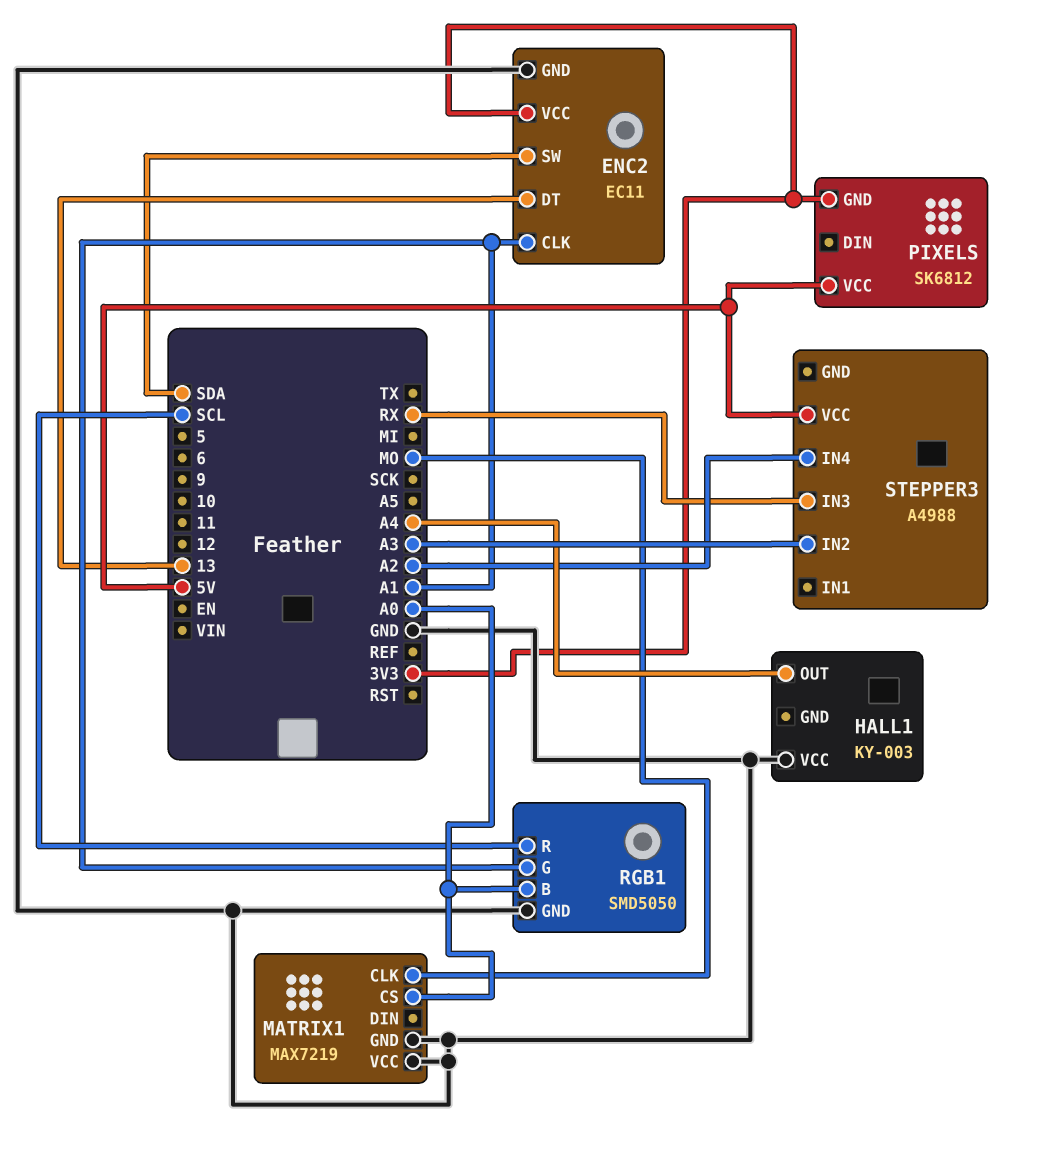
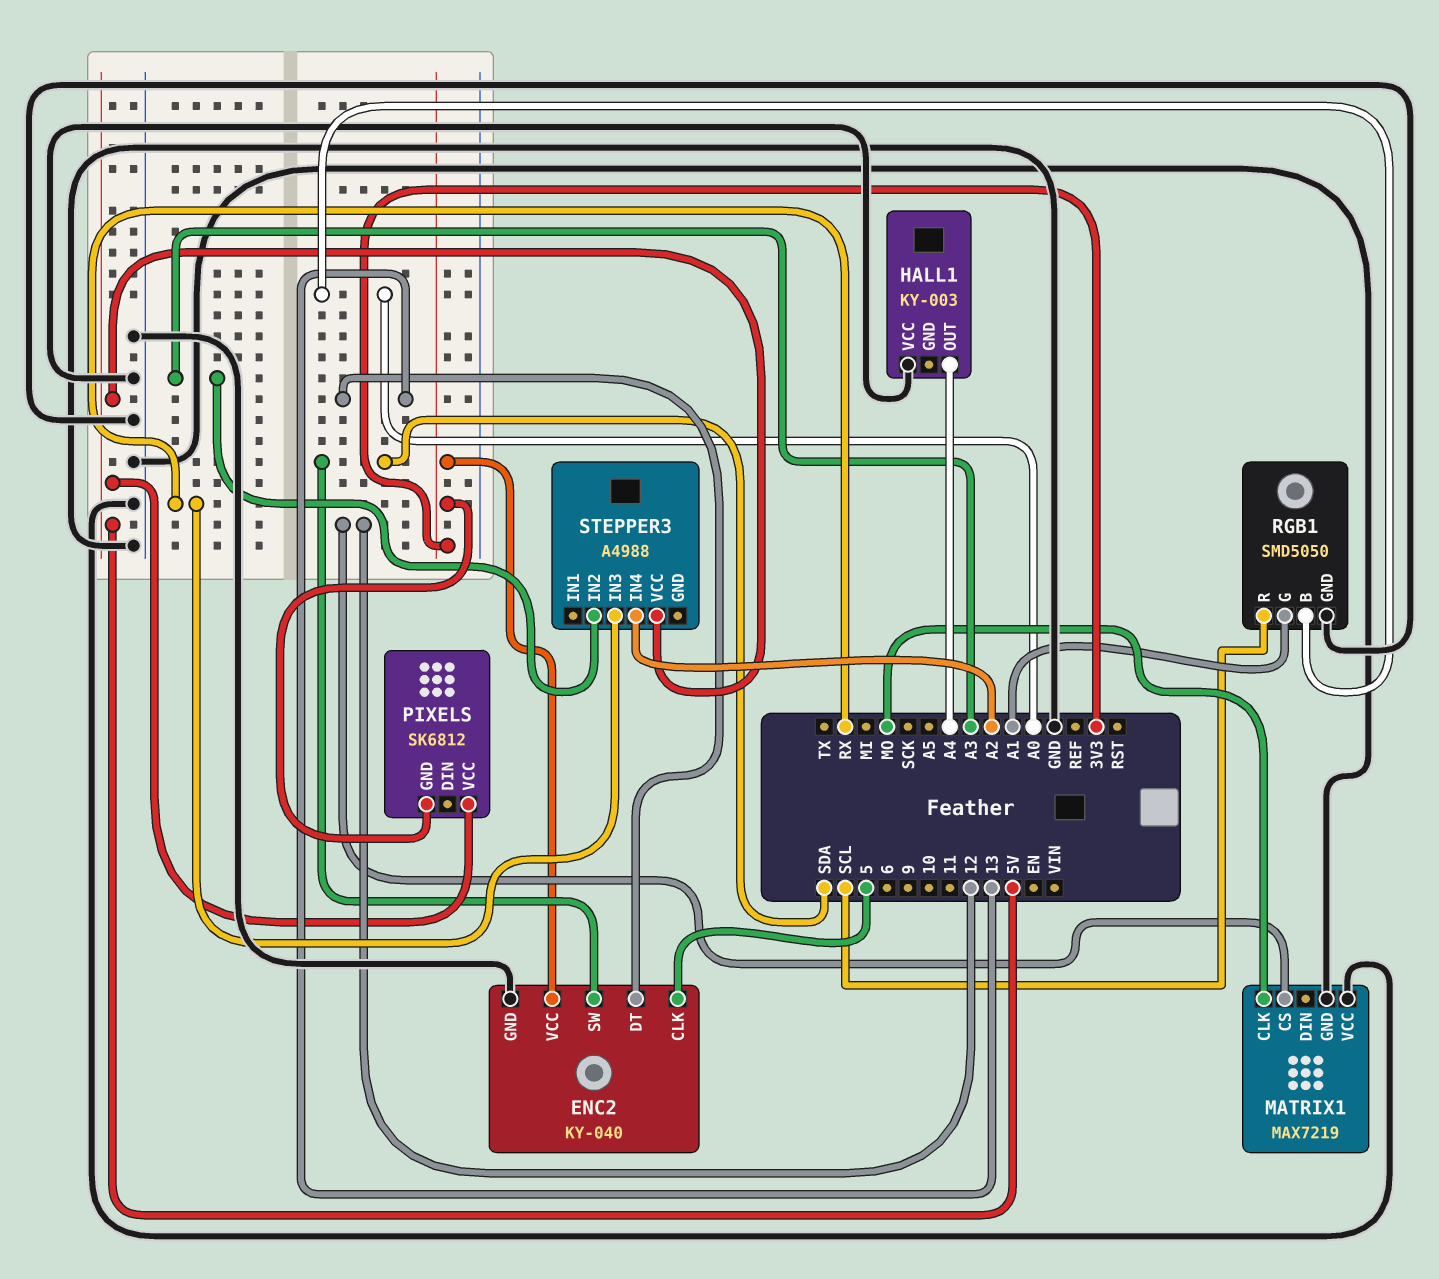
ENC2: EC11 -> KY-040
ENC2 pin CLK: A1 -> 5
MATRIX1 pin CS: A0 -> 12

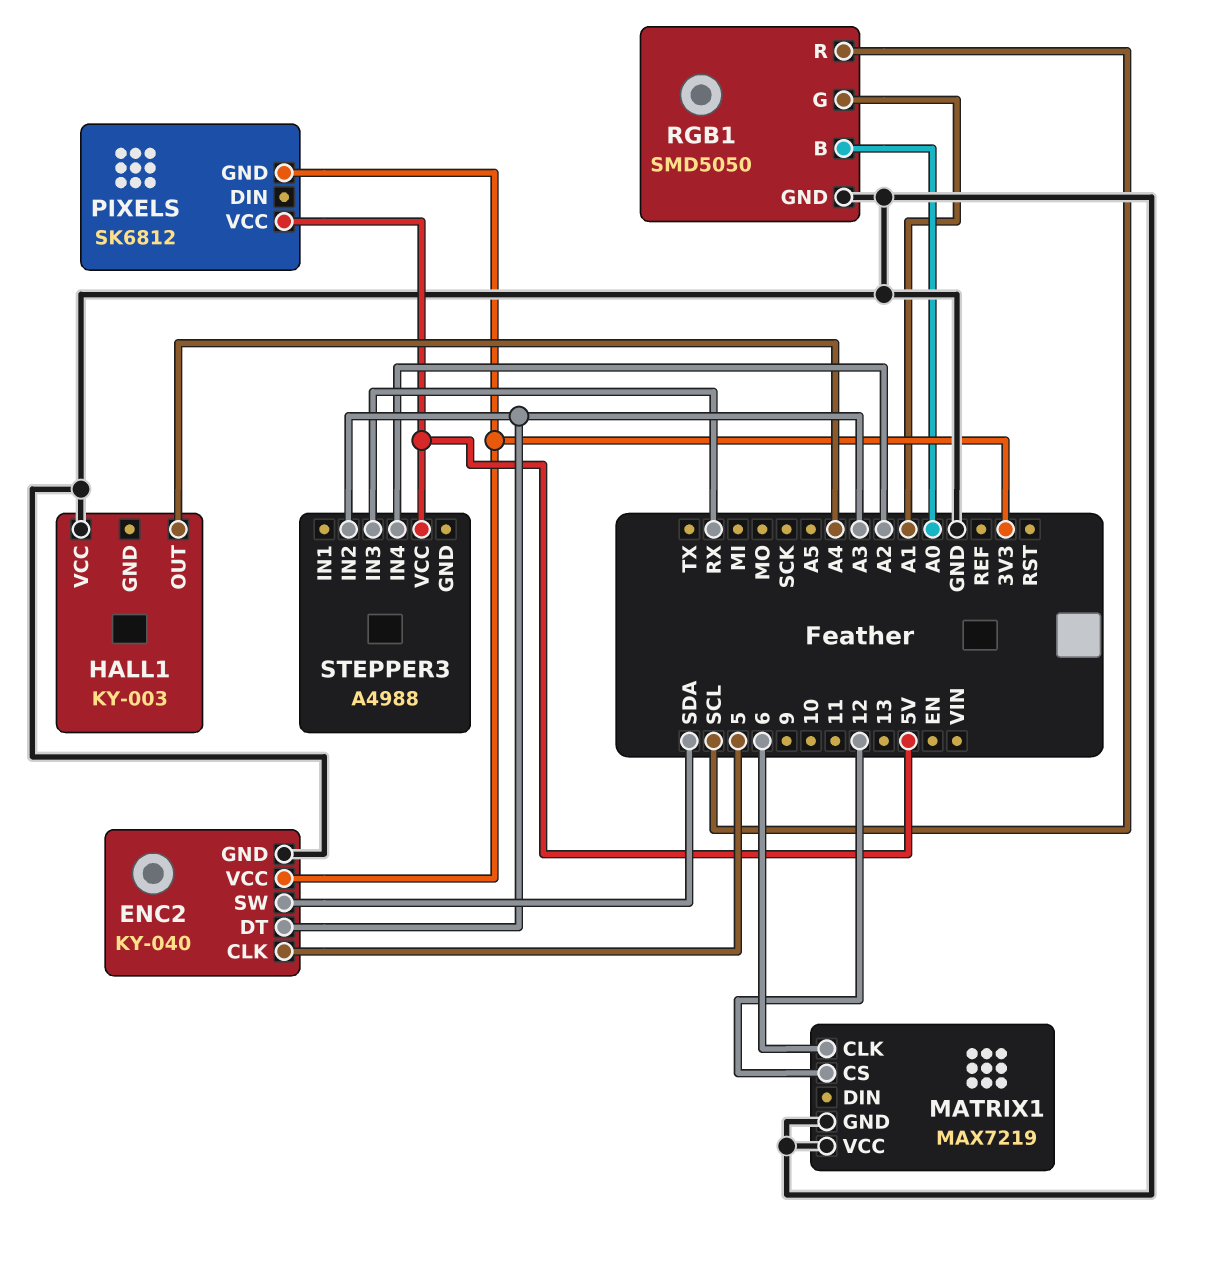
ENC2 pin DT: 13 -> A3
MATRIX1 pin CLK: MO -> 6

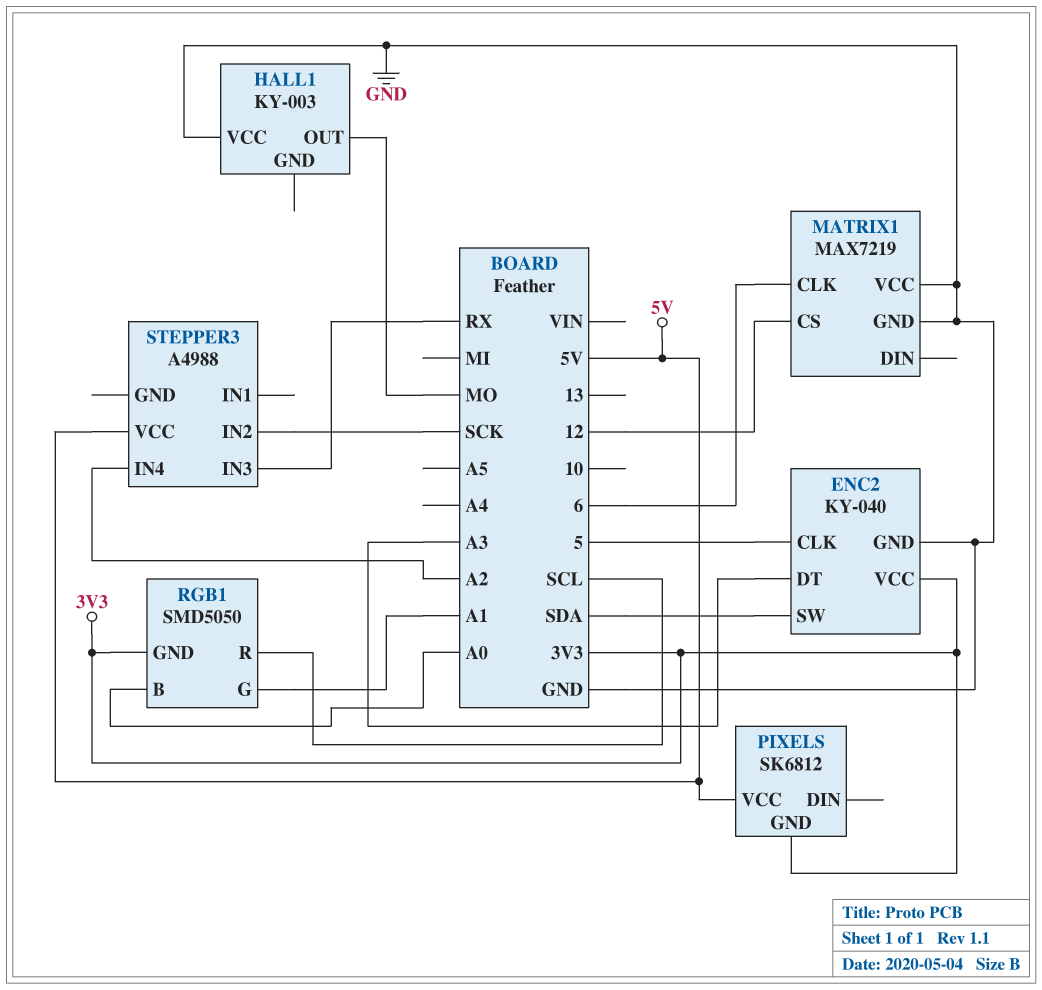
HALL1 pin OUT: A4 -> MO
RGB1 pin GND: GND -> 3V3
STEPPER3 pin IN2: A3 -> SCK

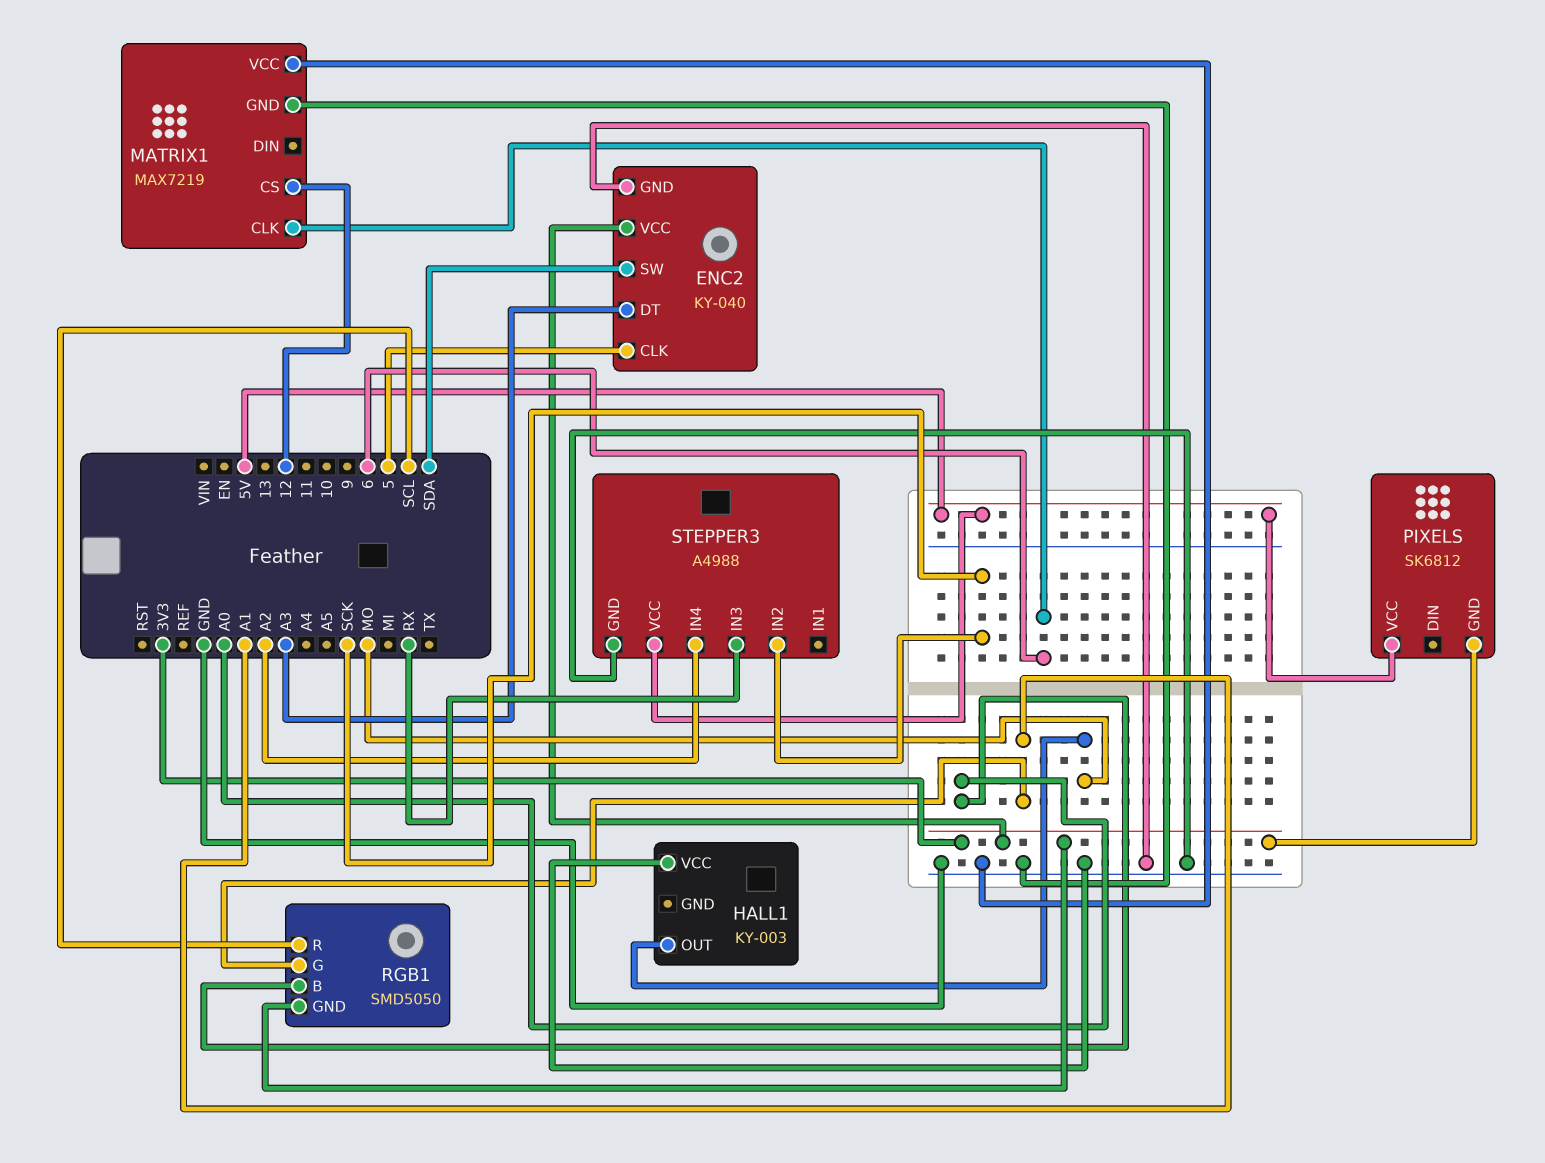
STEPPER3 pin GND: none -> GND

